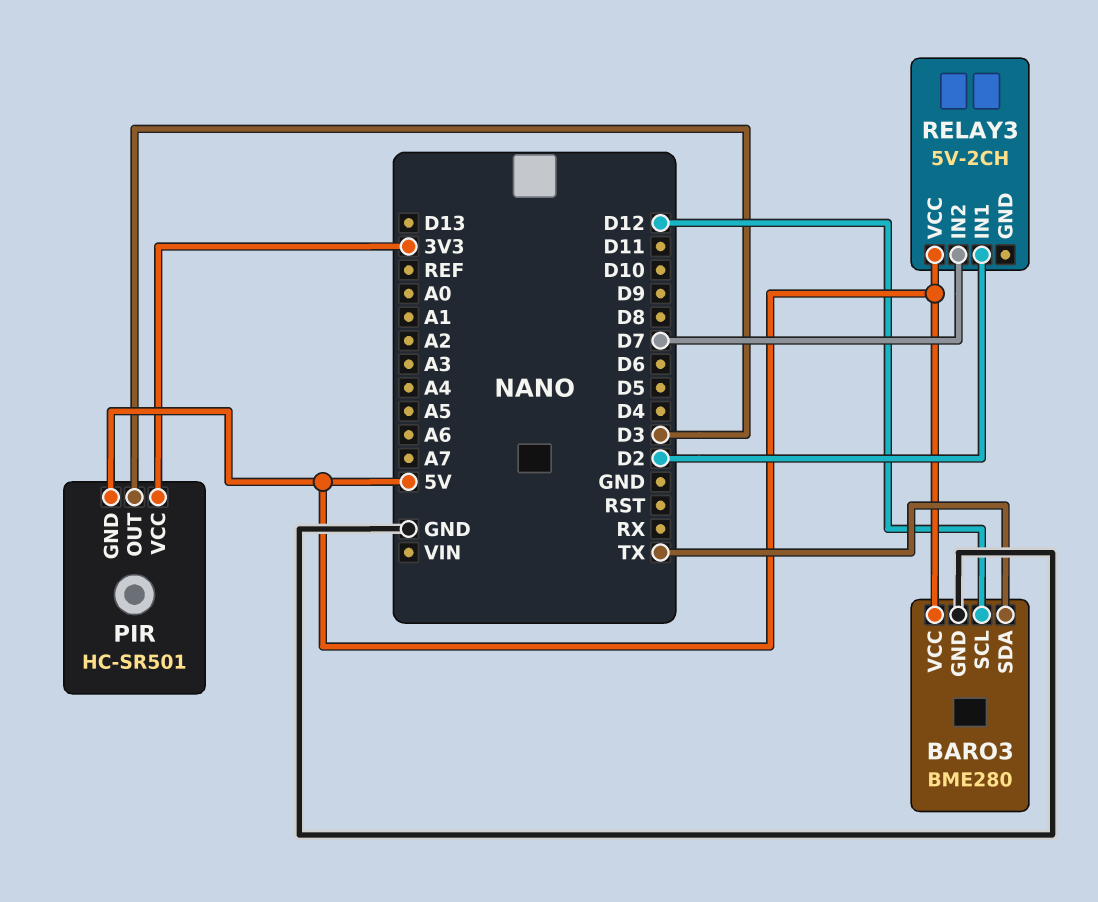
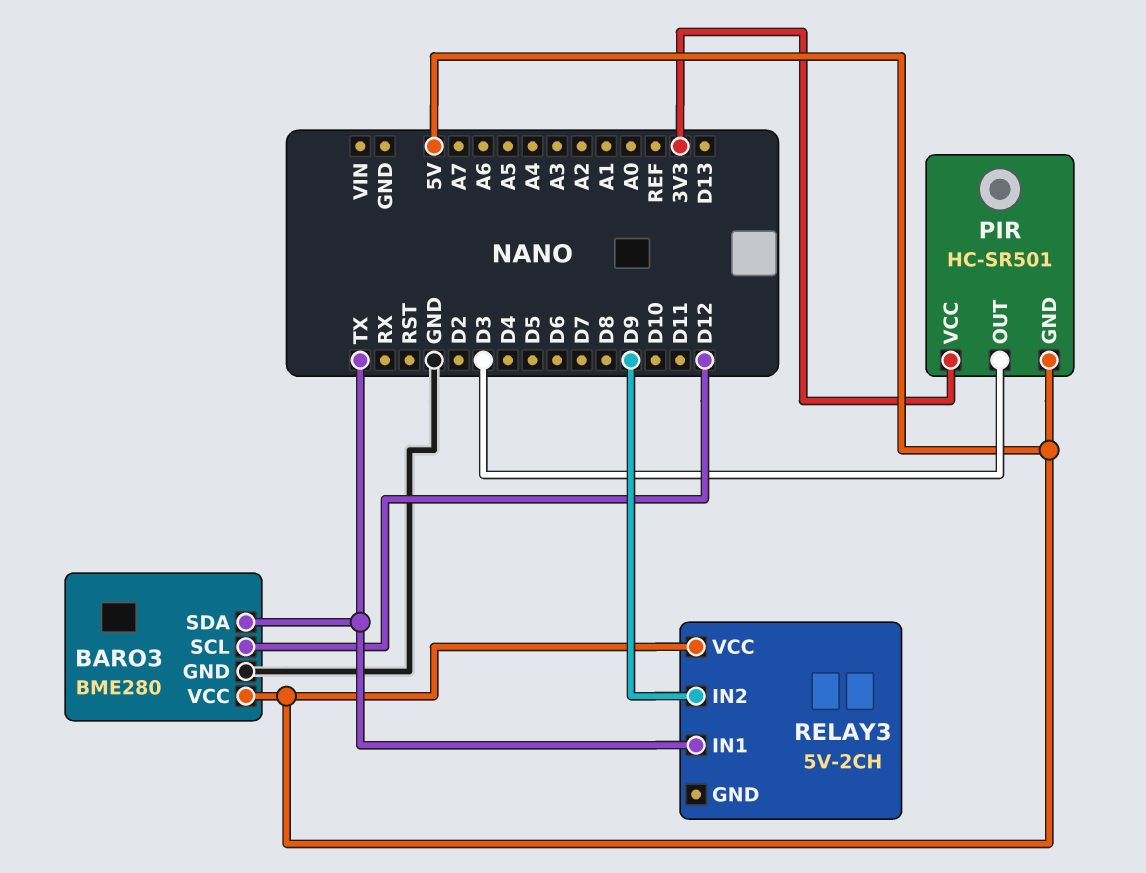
RELAY3 pin IN1: D2 -> TX
RELAY3 pin IN2: D7 -> D9

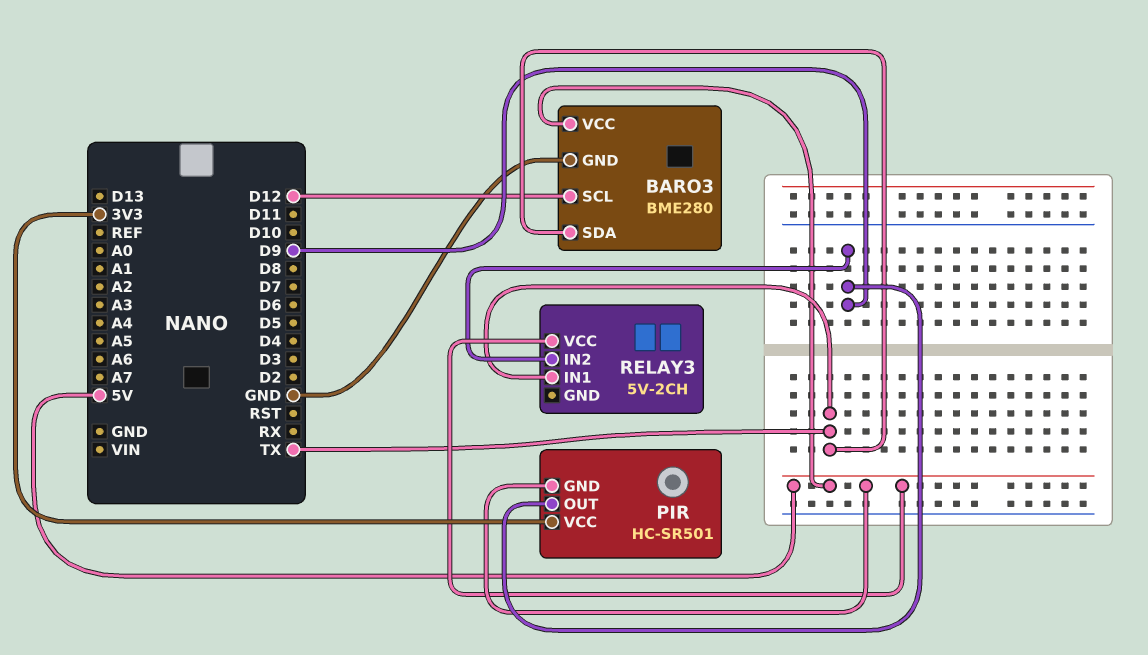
PIR pin OUT: D3 -> D9

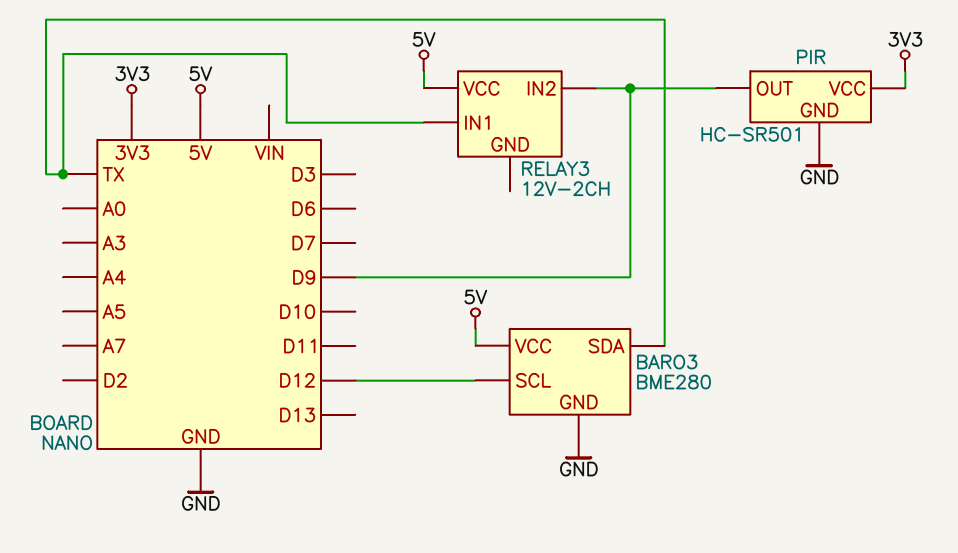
PIR pin GND: 5V -> GND
RELAY3: 5V-2CH -> 12V-2CH

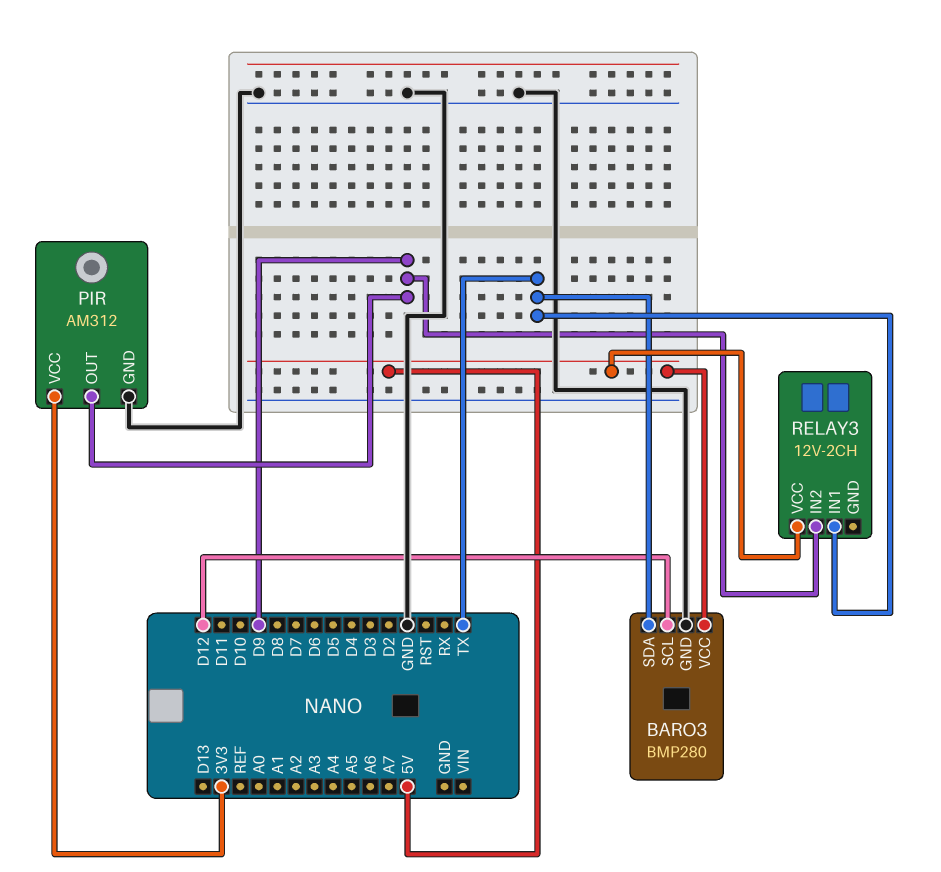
BARO3: BME280 -> BMP280
PIR: HC-SR501 -> AM312

